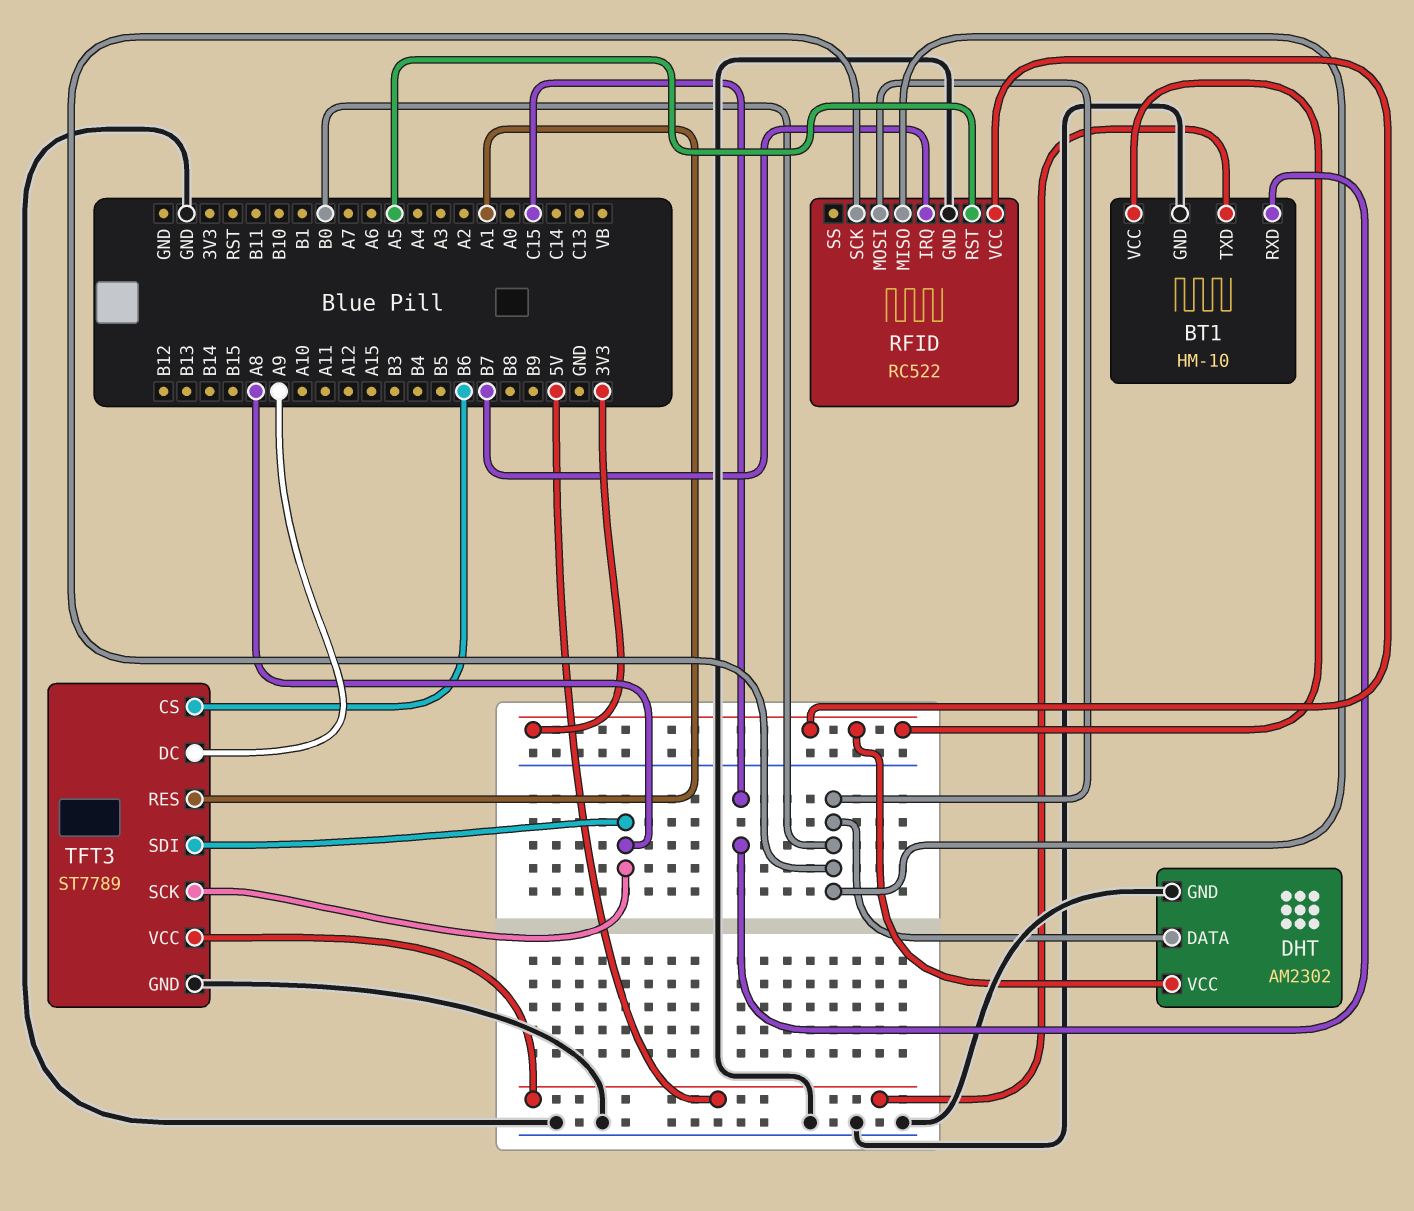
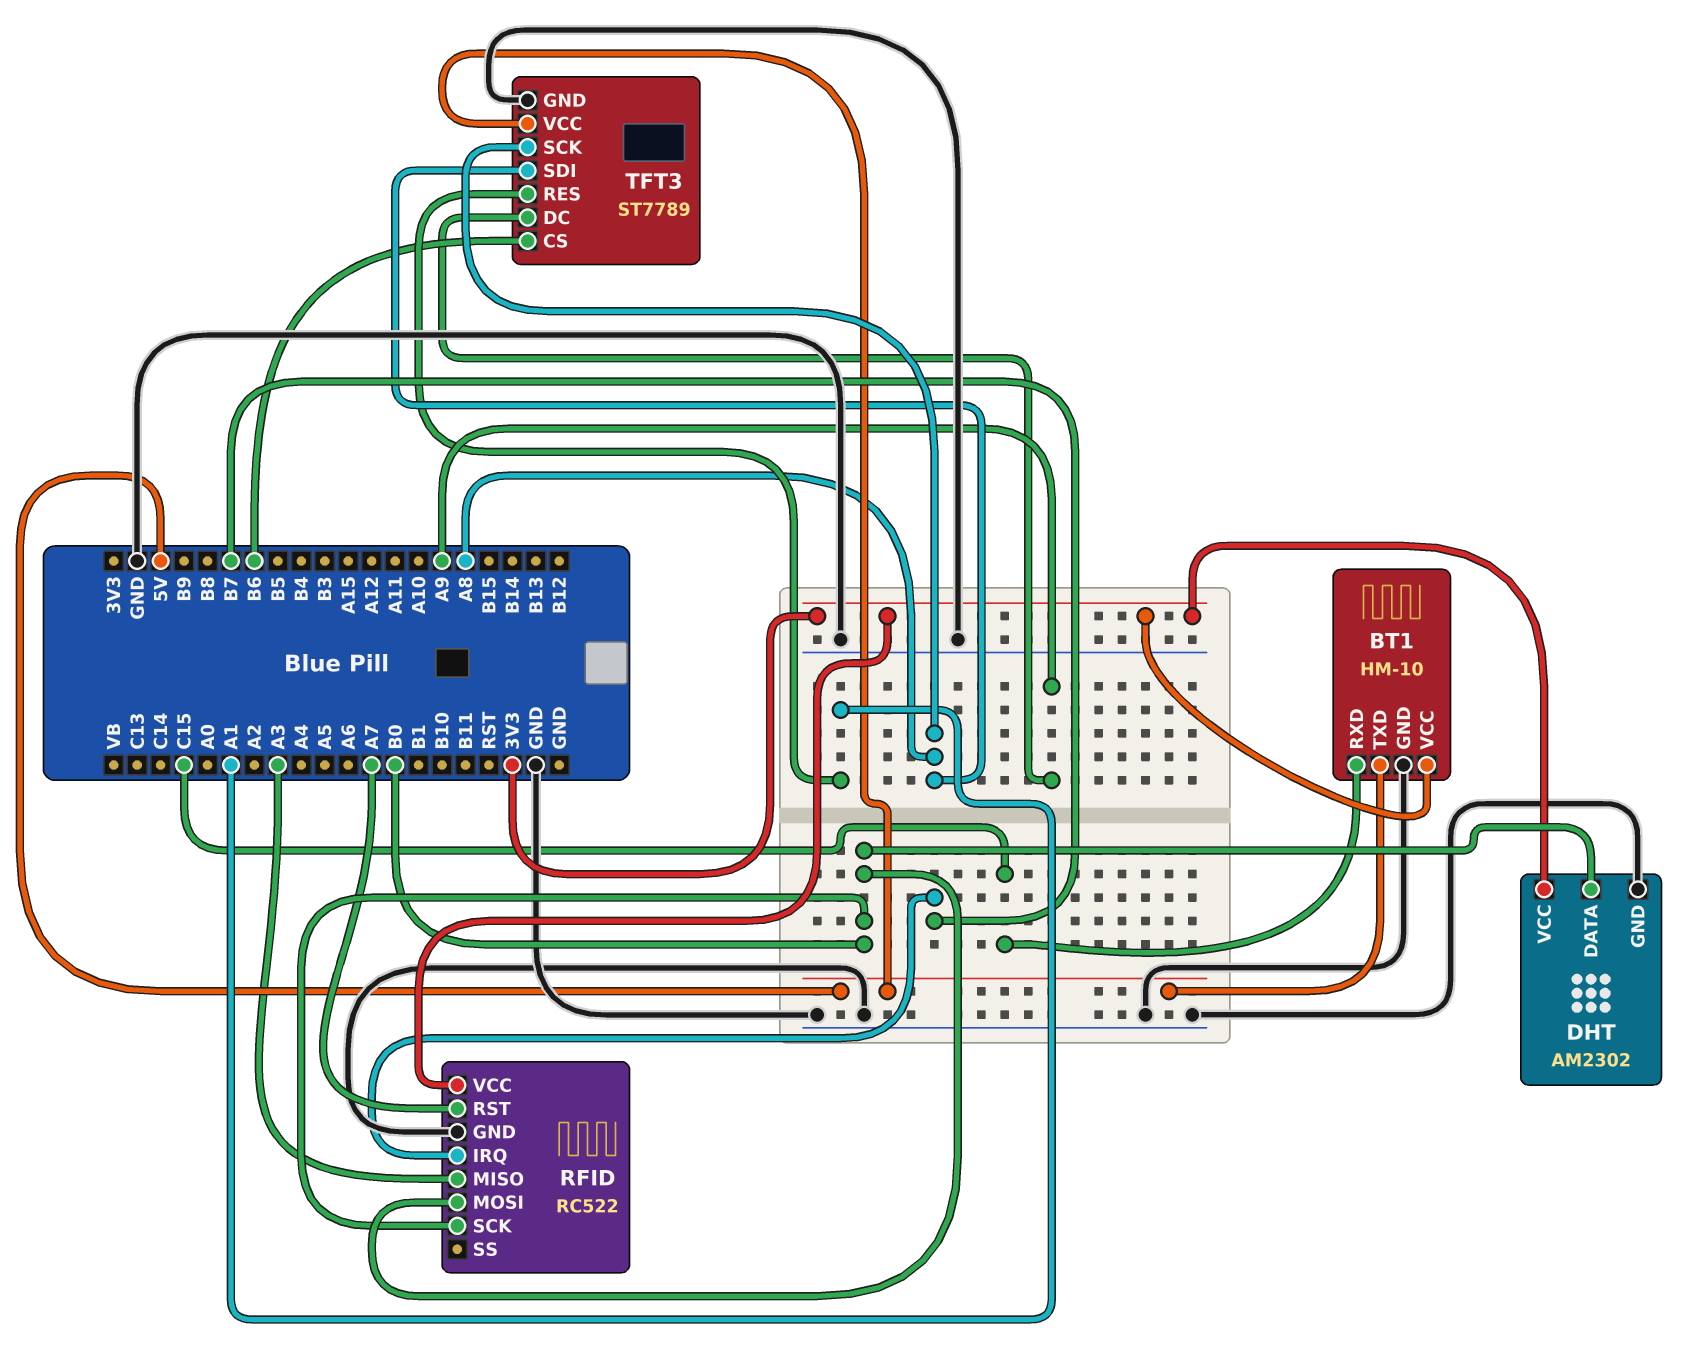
RFID pin MISO: B0 -> A3
RFID pin RST: A5 -> A7

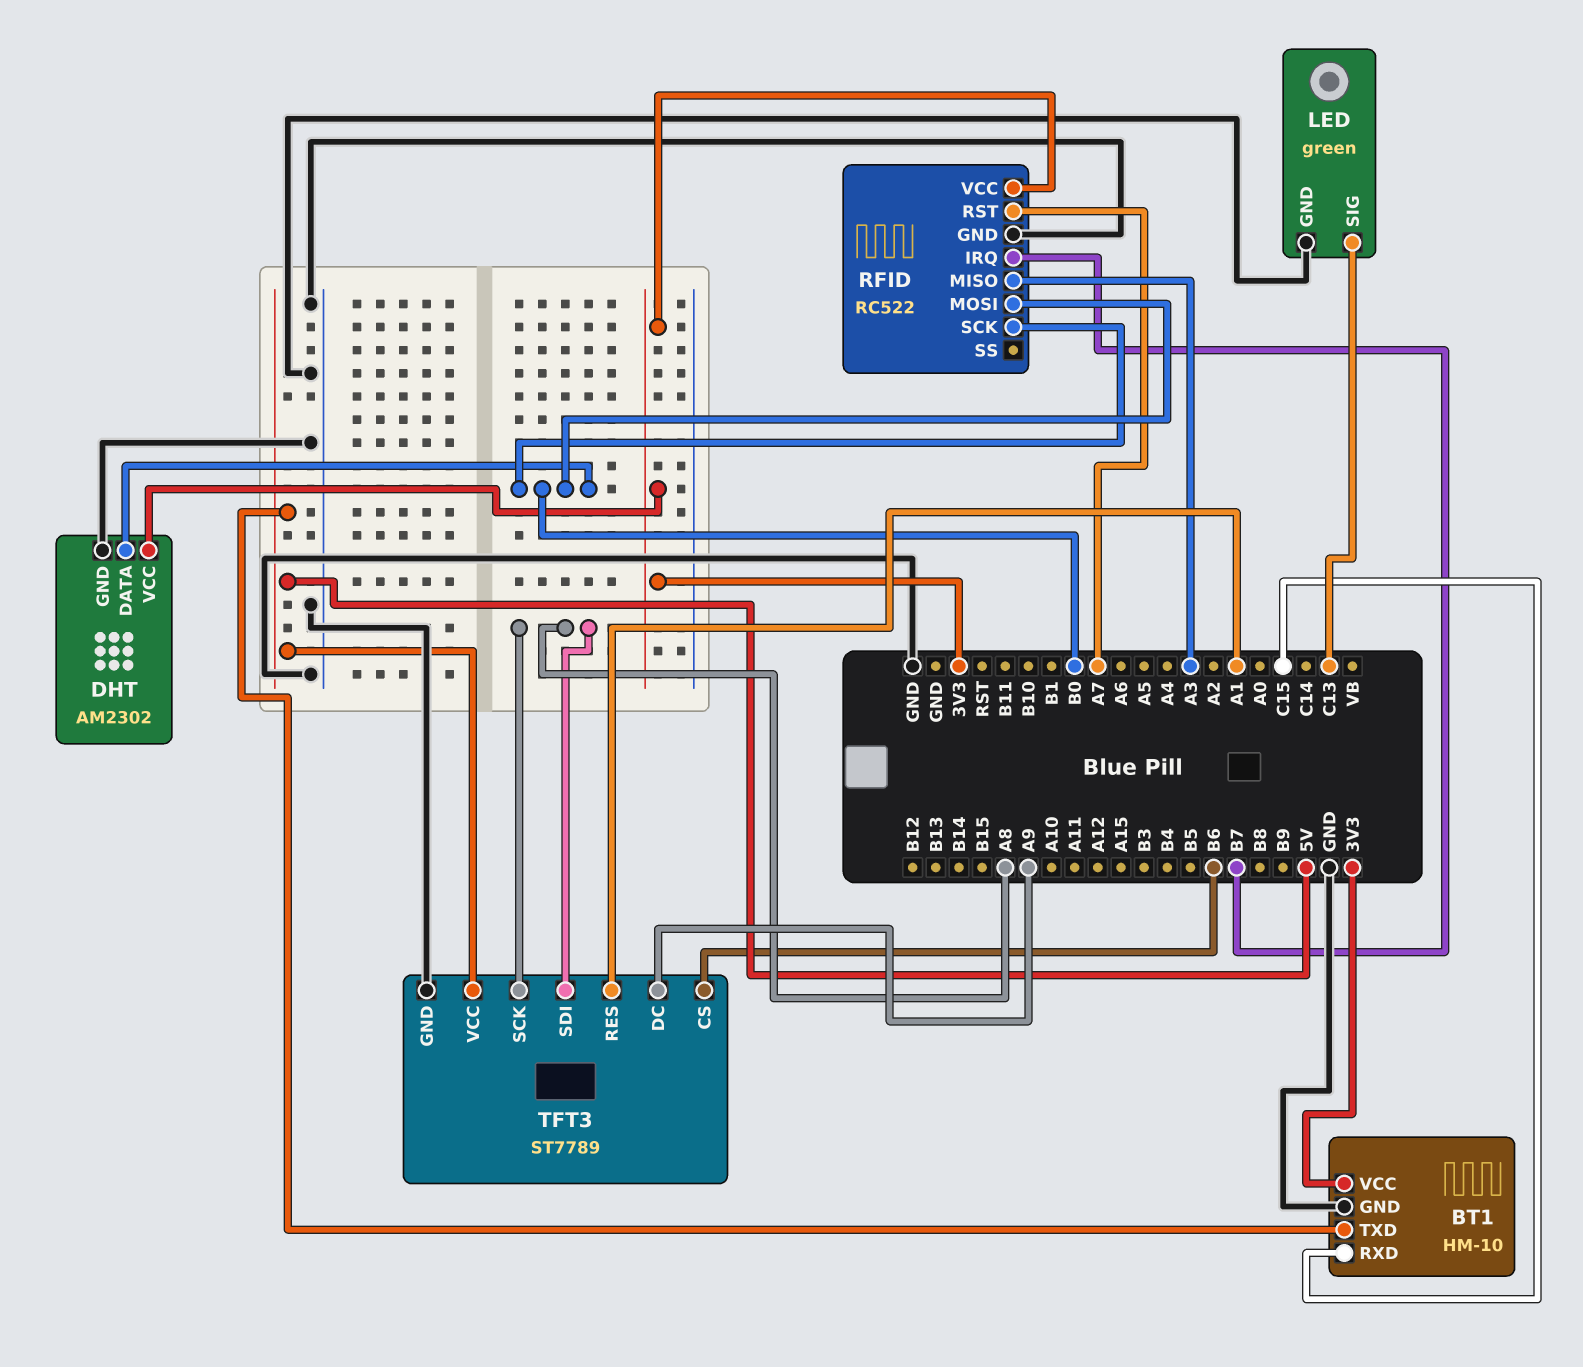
LED: none -> green
LED pin GND: none -> GND
LED pin SIG: none -> C13

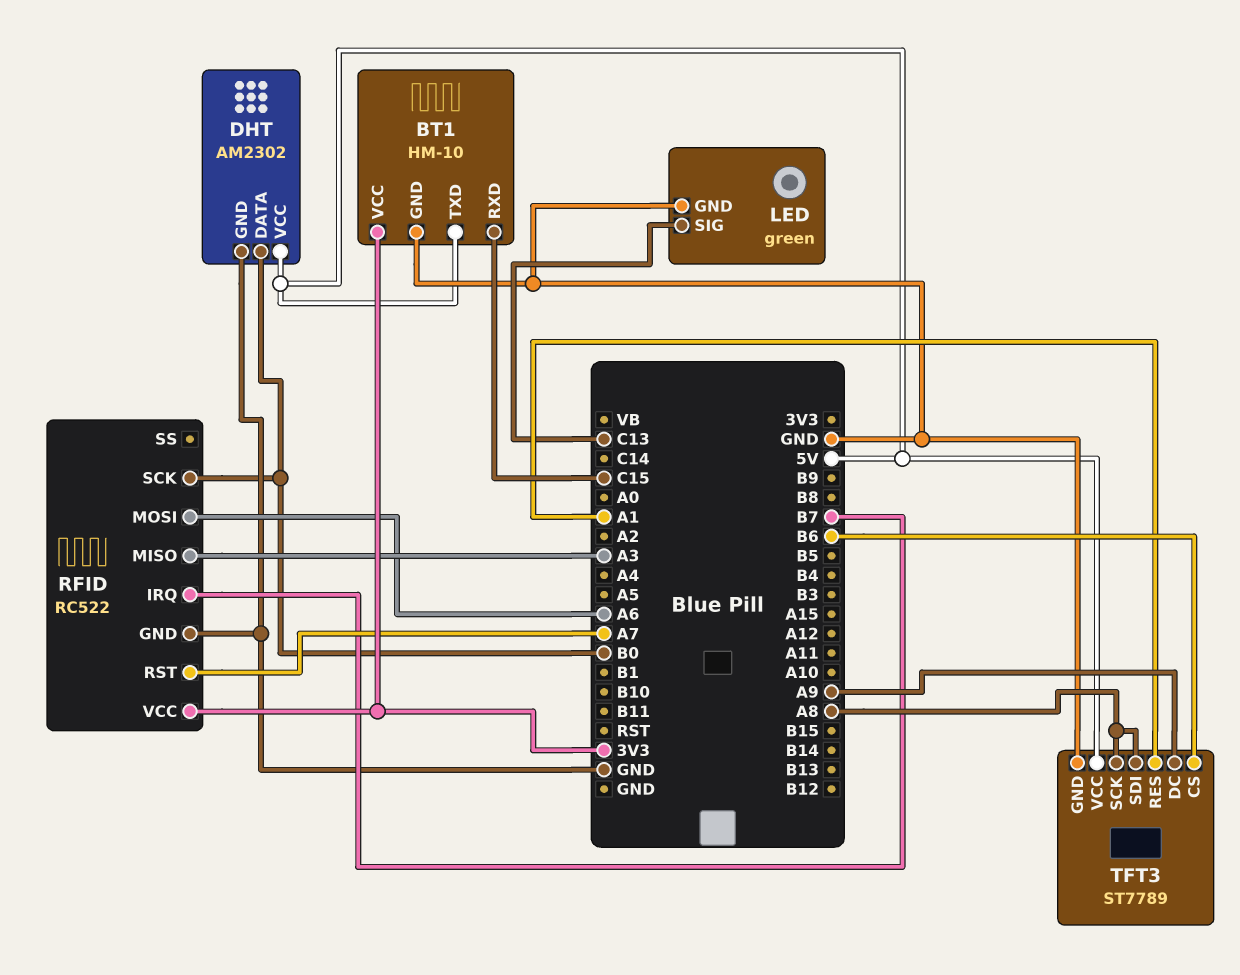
DHT pin VCC: 3V3 -> 5V
RFID pin MOSI: B0 -> A6

